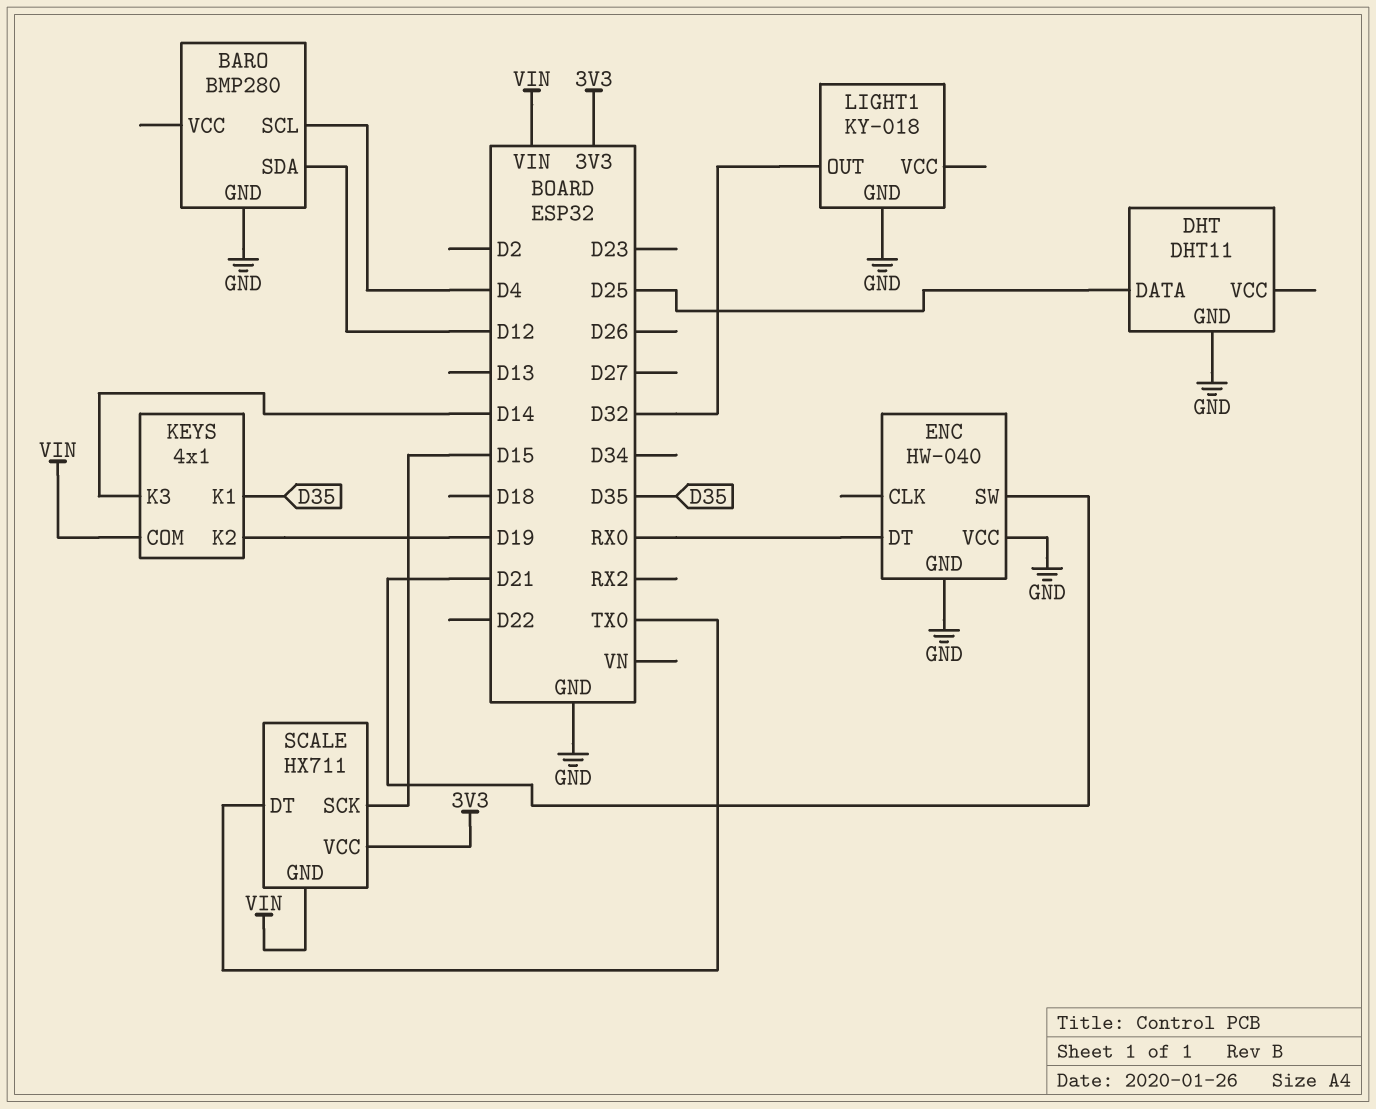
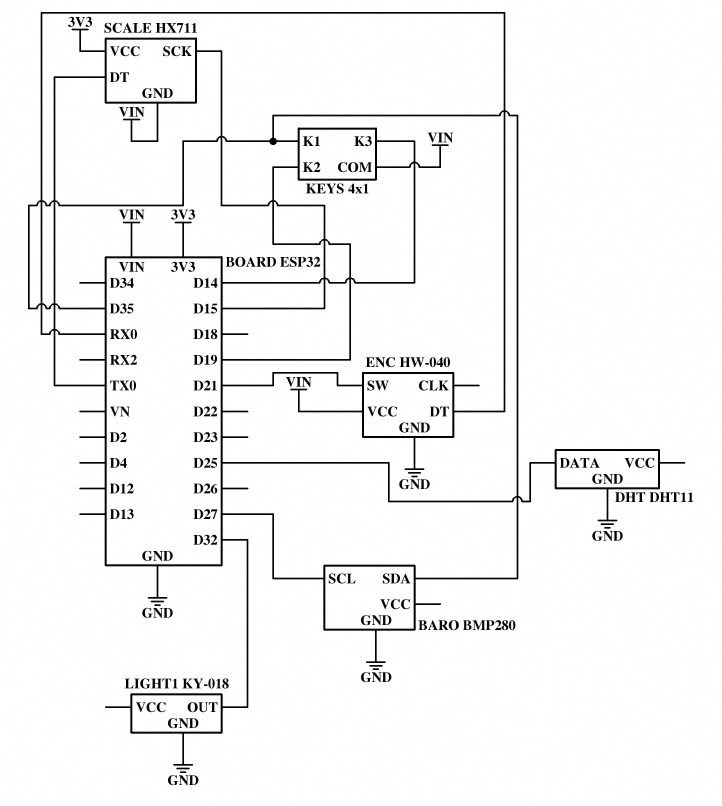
BARO pin SCL: D4 -> D27
BARO pin SDA: D12 -> D35
ENC pin VCC: GND -> VIN

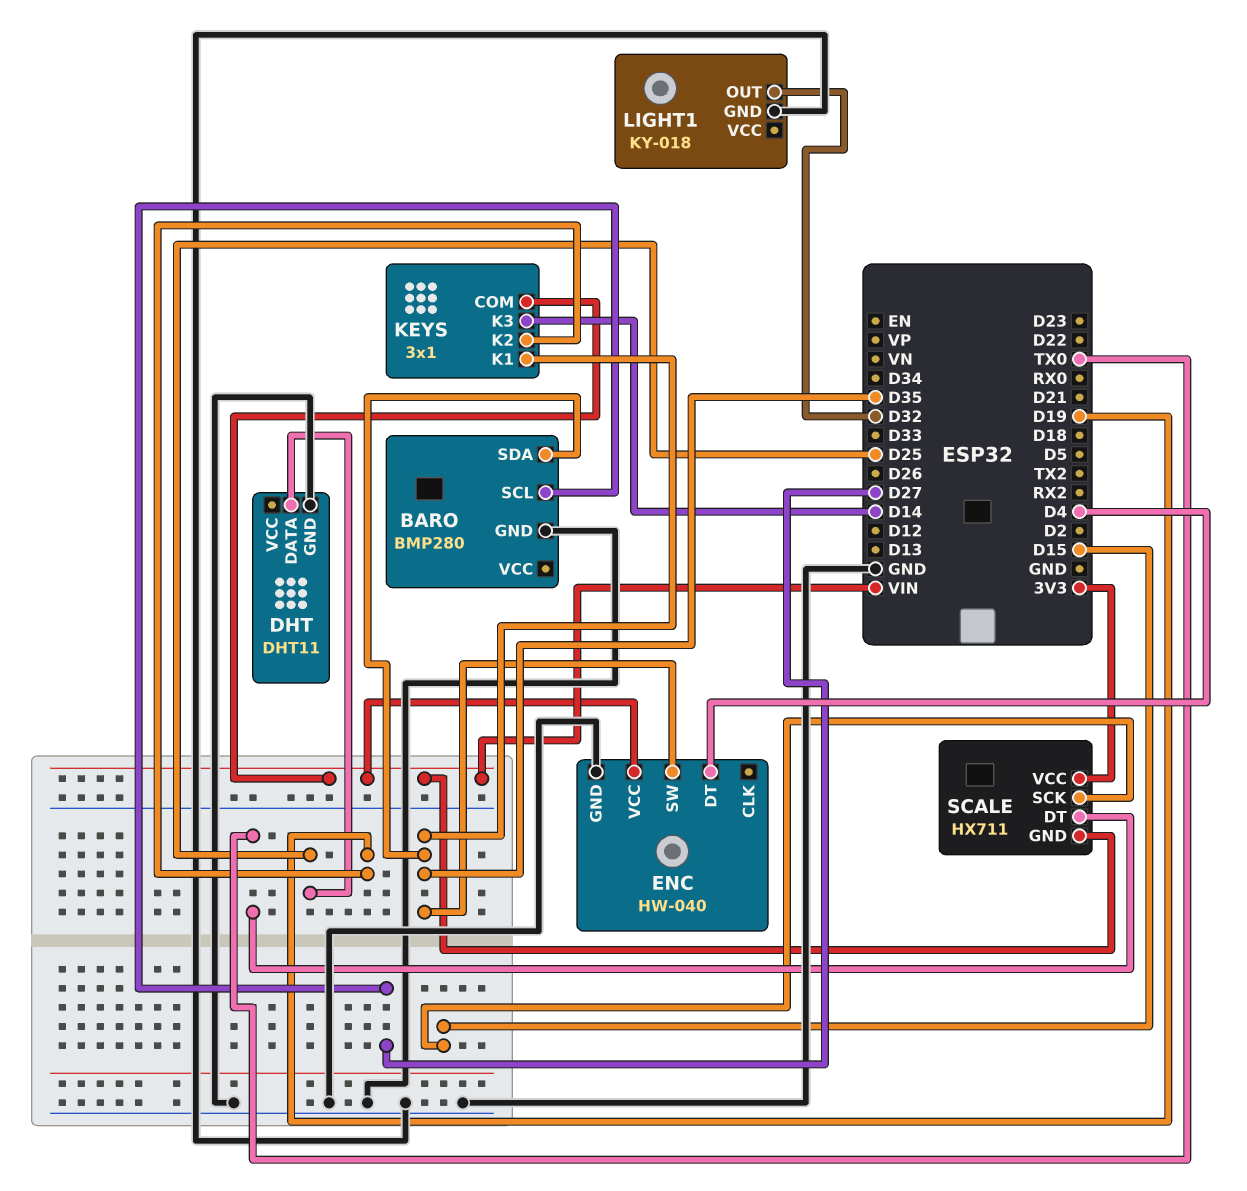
ENC pin DT: RX0 -> D4
ENC pin SW: D21 -> D35
KEYS: 4x1 -> 3x1

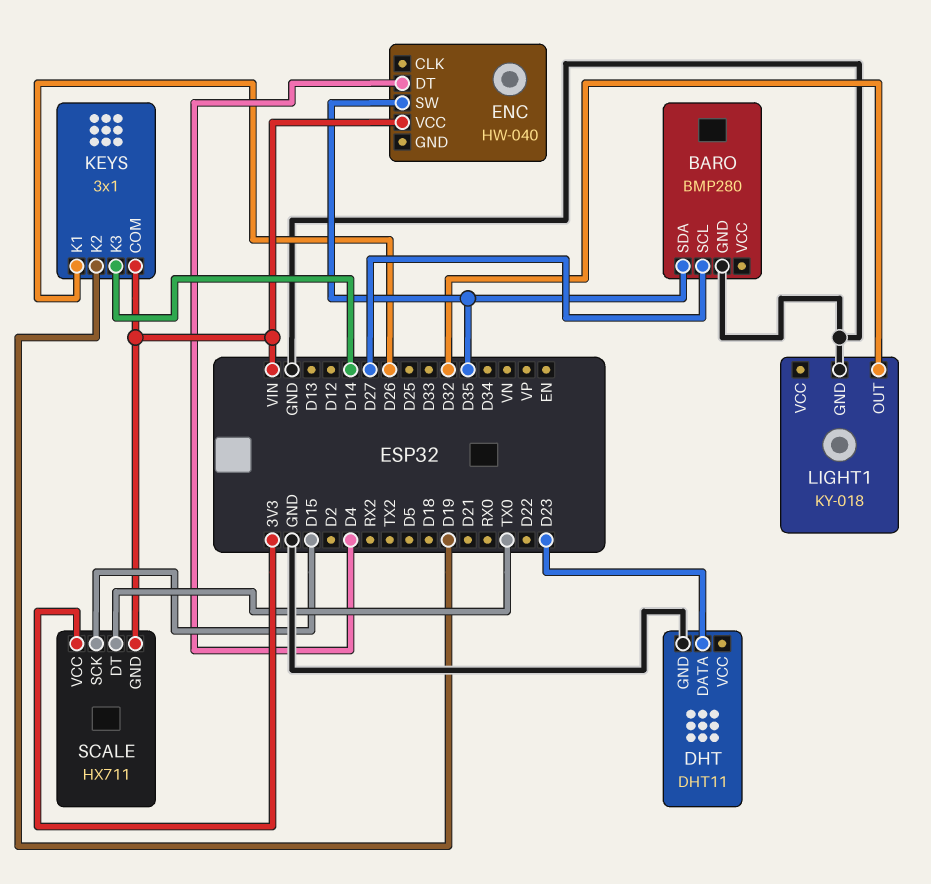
DHT pin DATA: D25 -> D23
ENC pin GND: GND -> none
KEYS pin K1: D35 -> D26

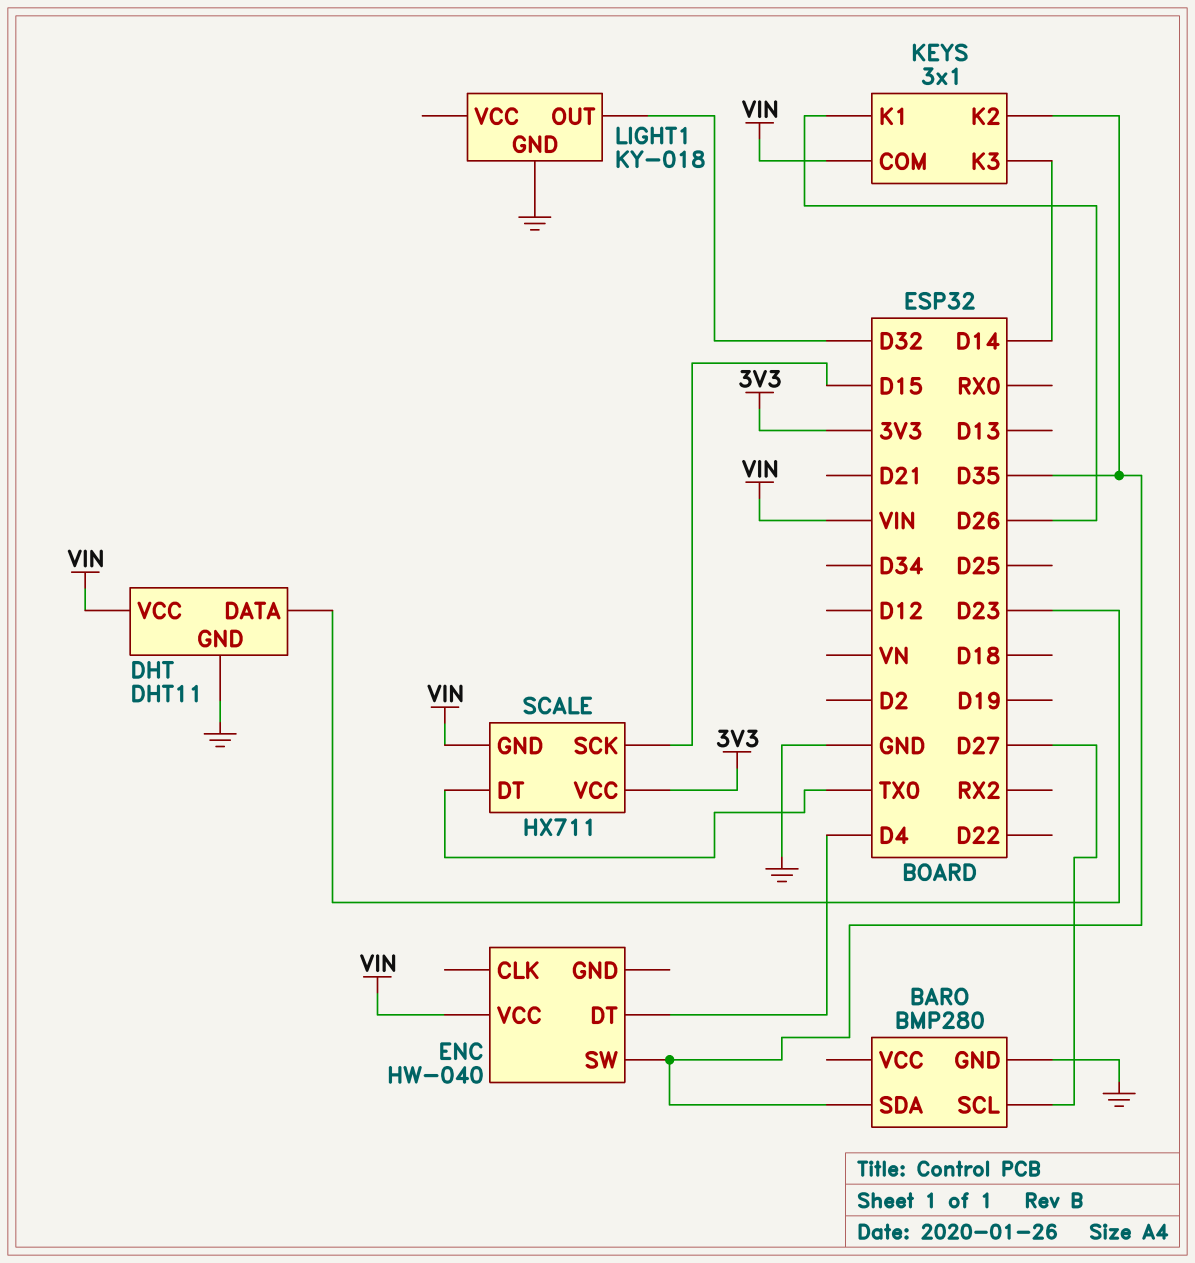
DHT pin VCC: none -> VIN
KEYS pin K2: D19 -> D35

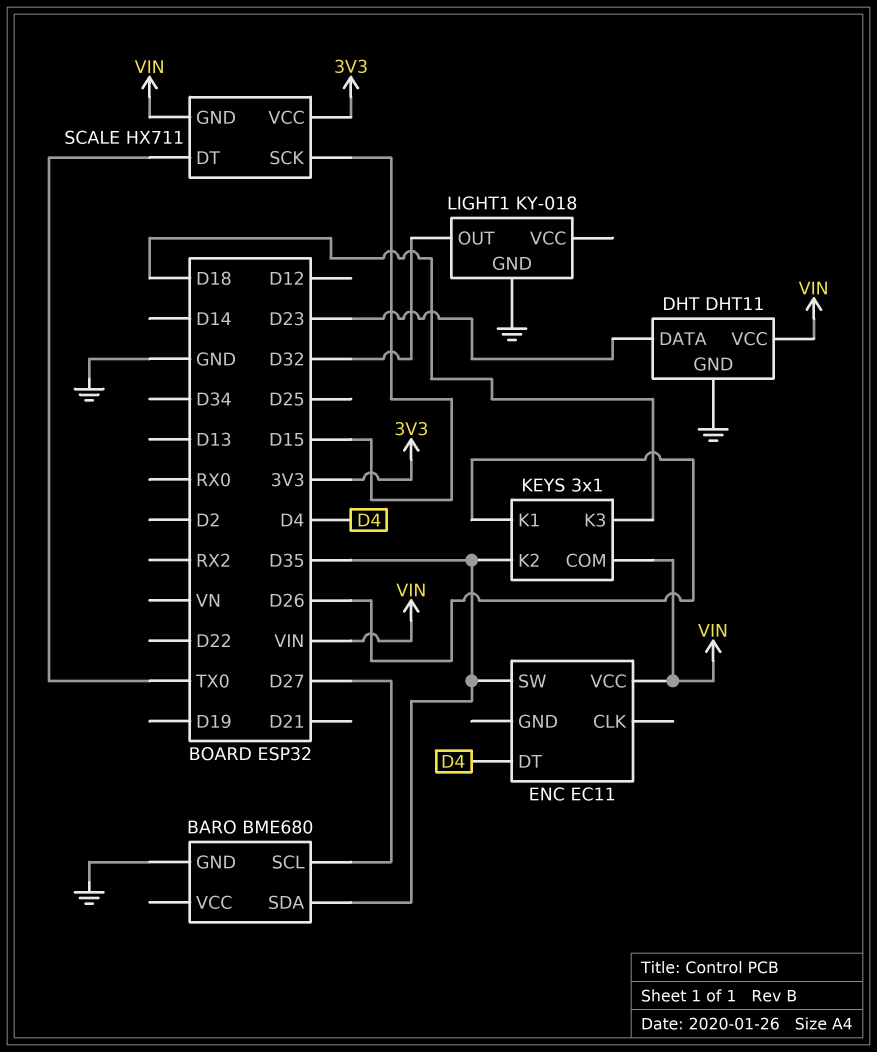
BARO: BMP280 -> BME680
ENC: HW-040 -> EC11
KEYS pin K3: D14 -> D18

